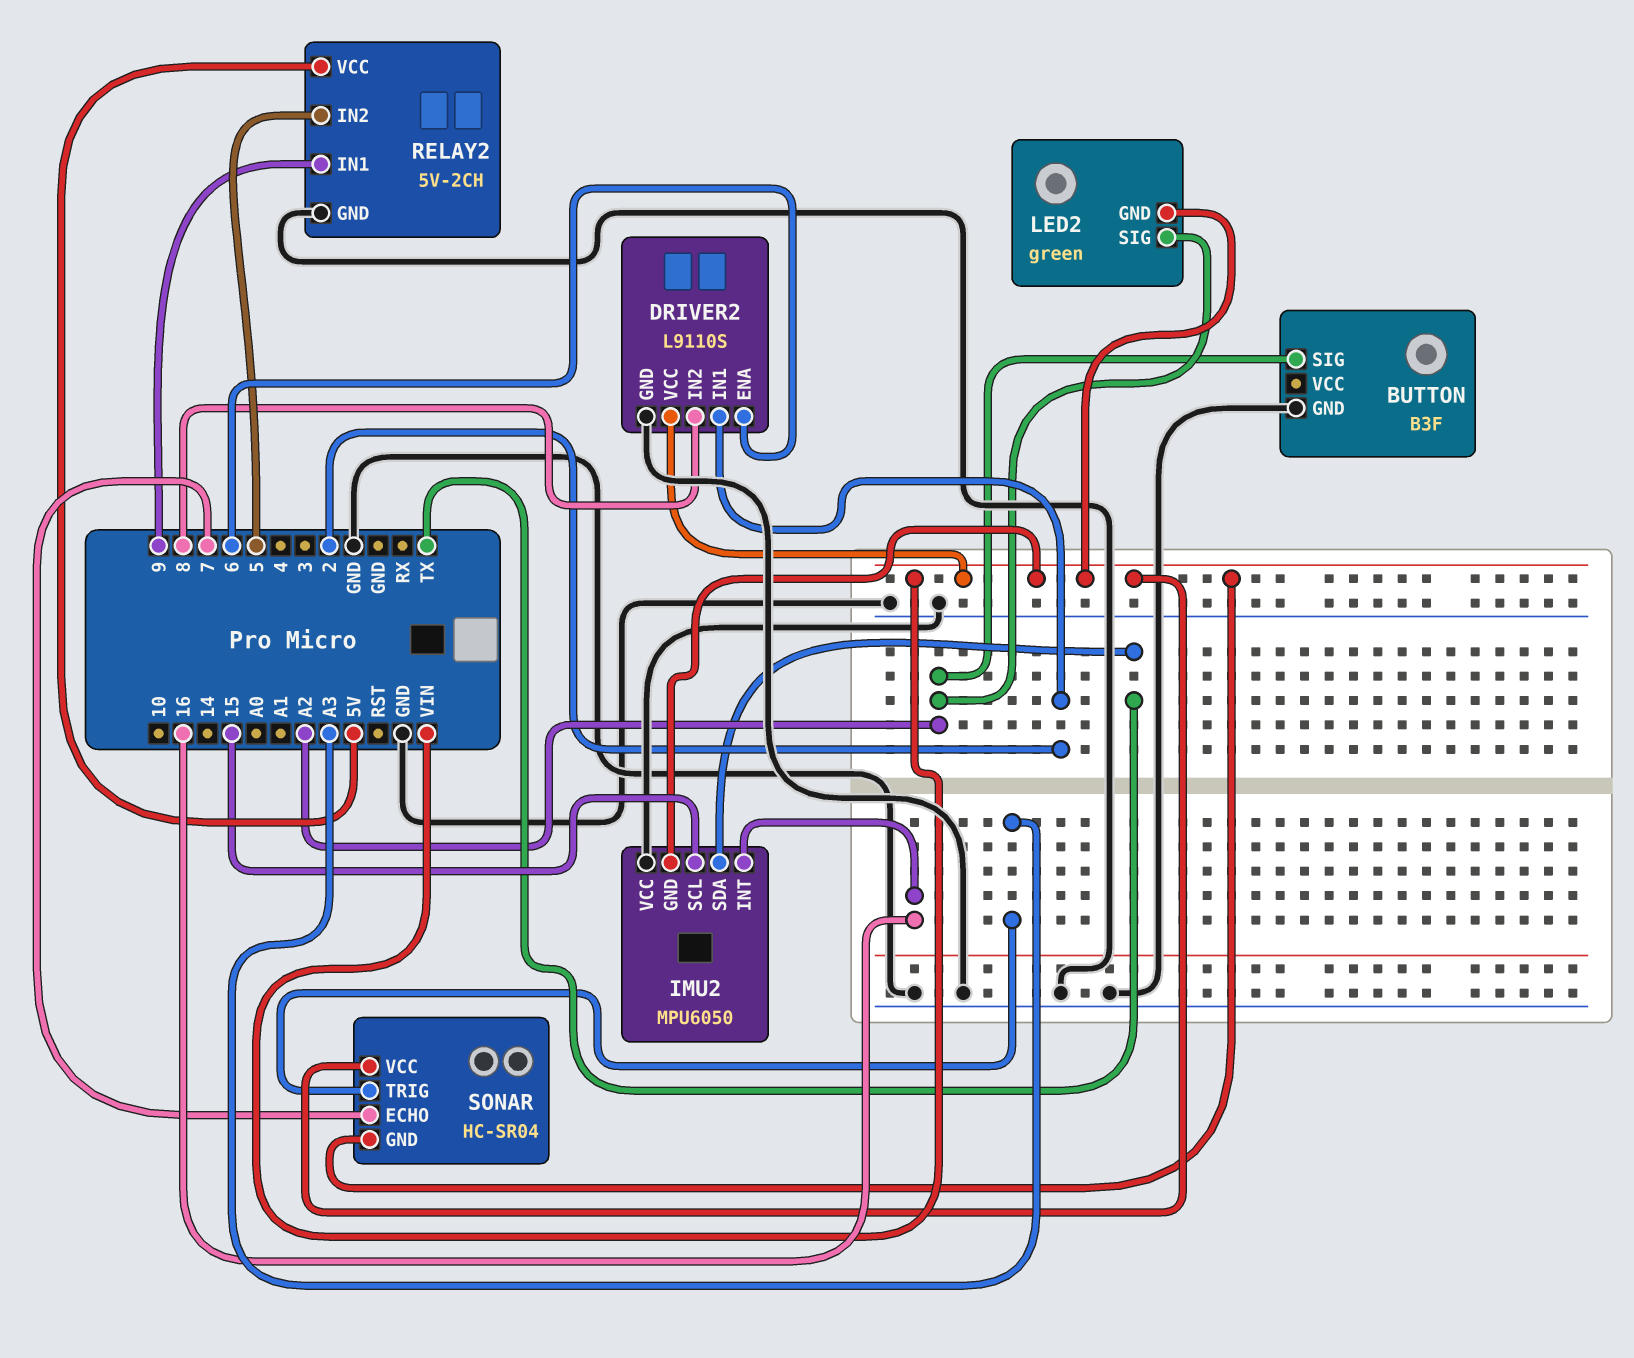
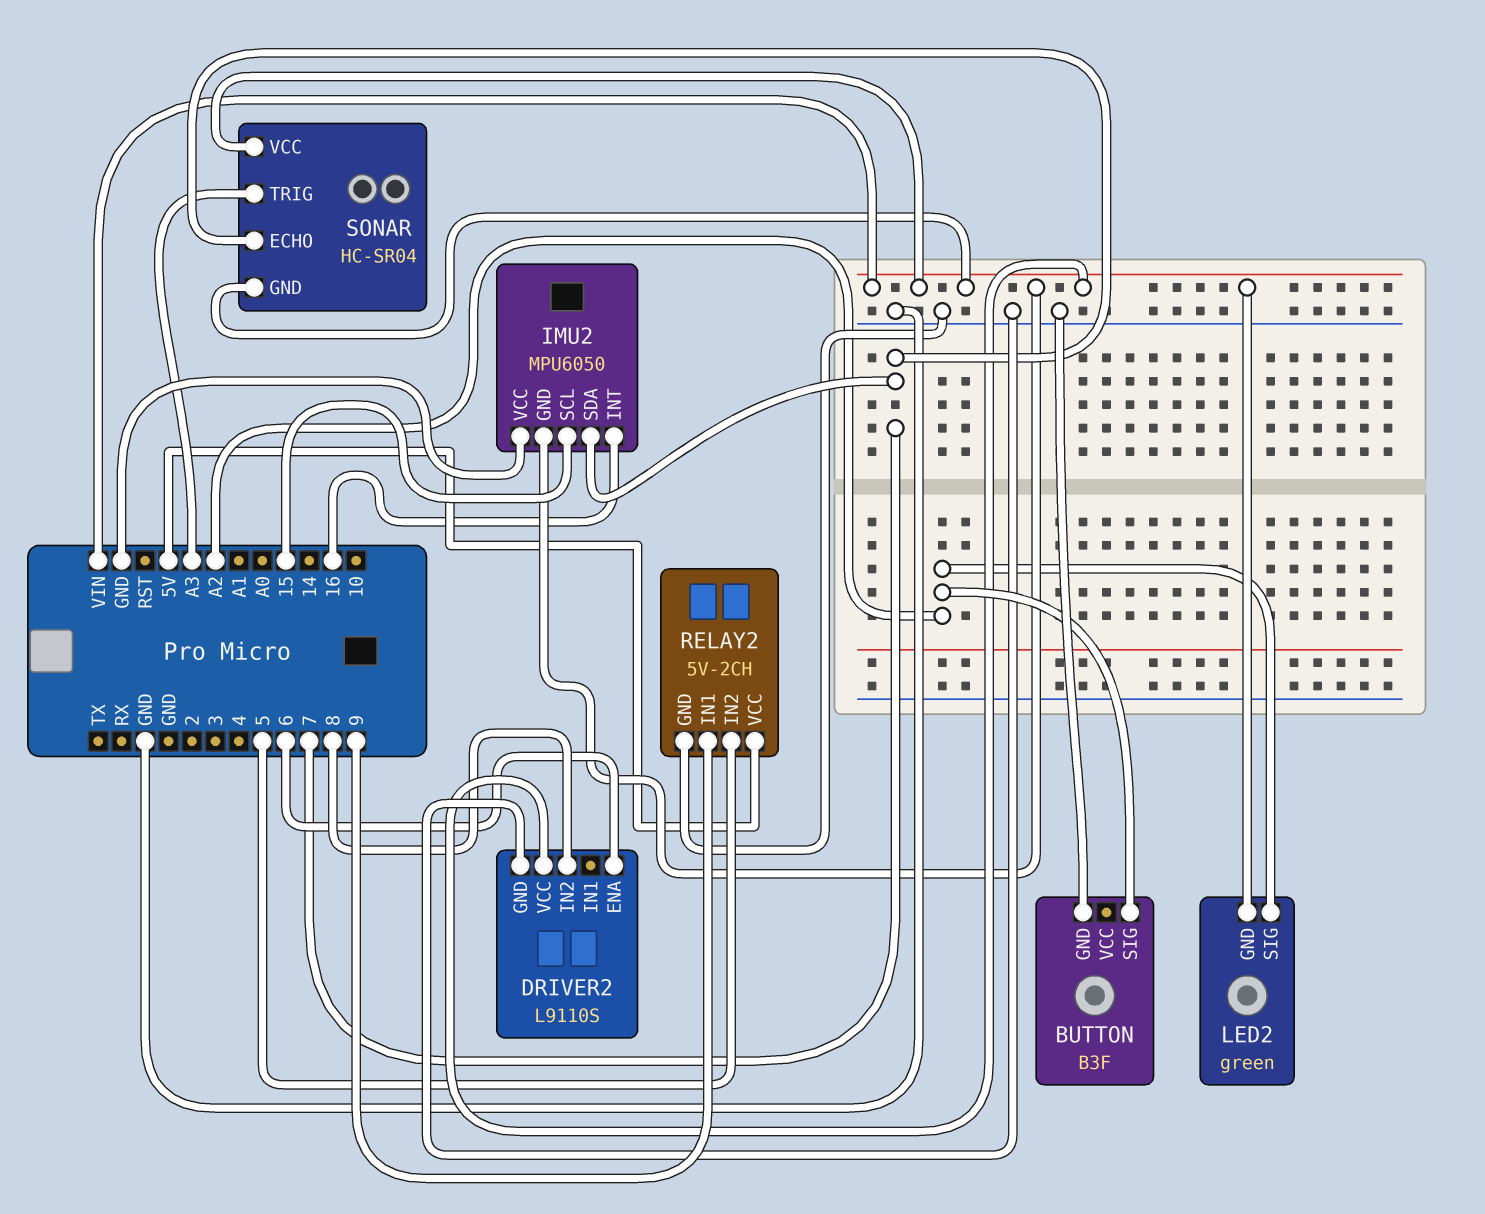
DRIVER2 pin IN1: 2 -> none
IMU2 pin SDA: TX -> 7

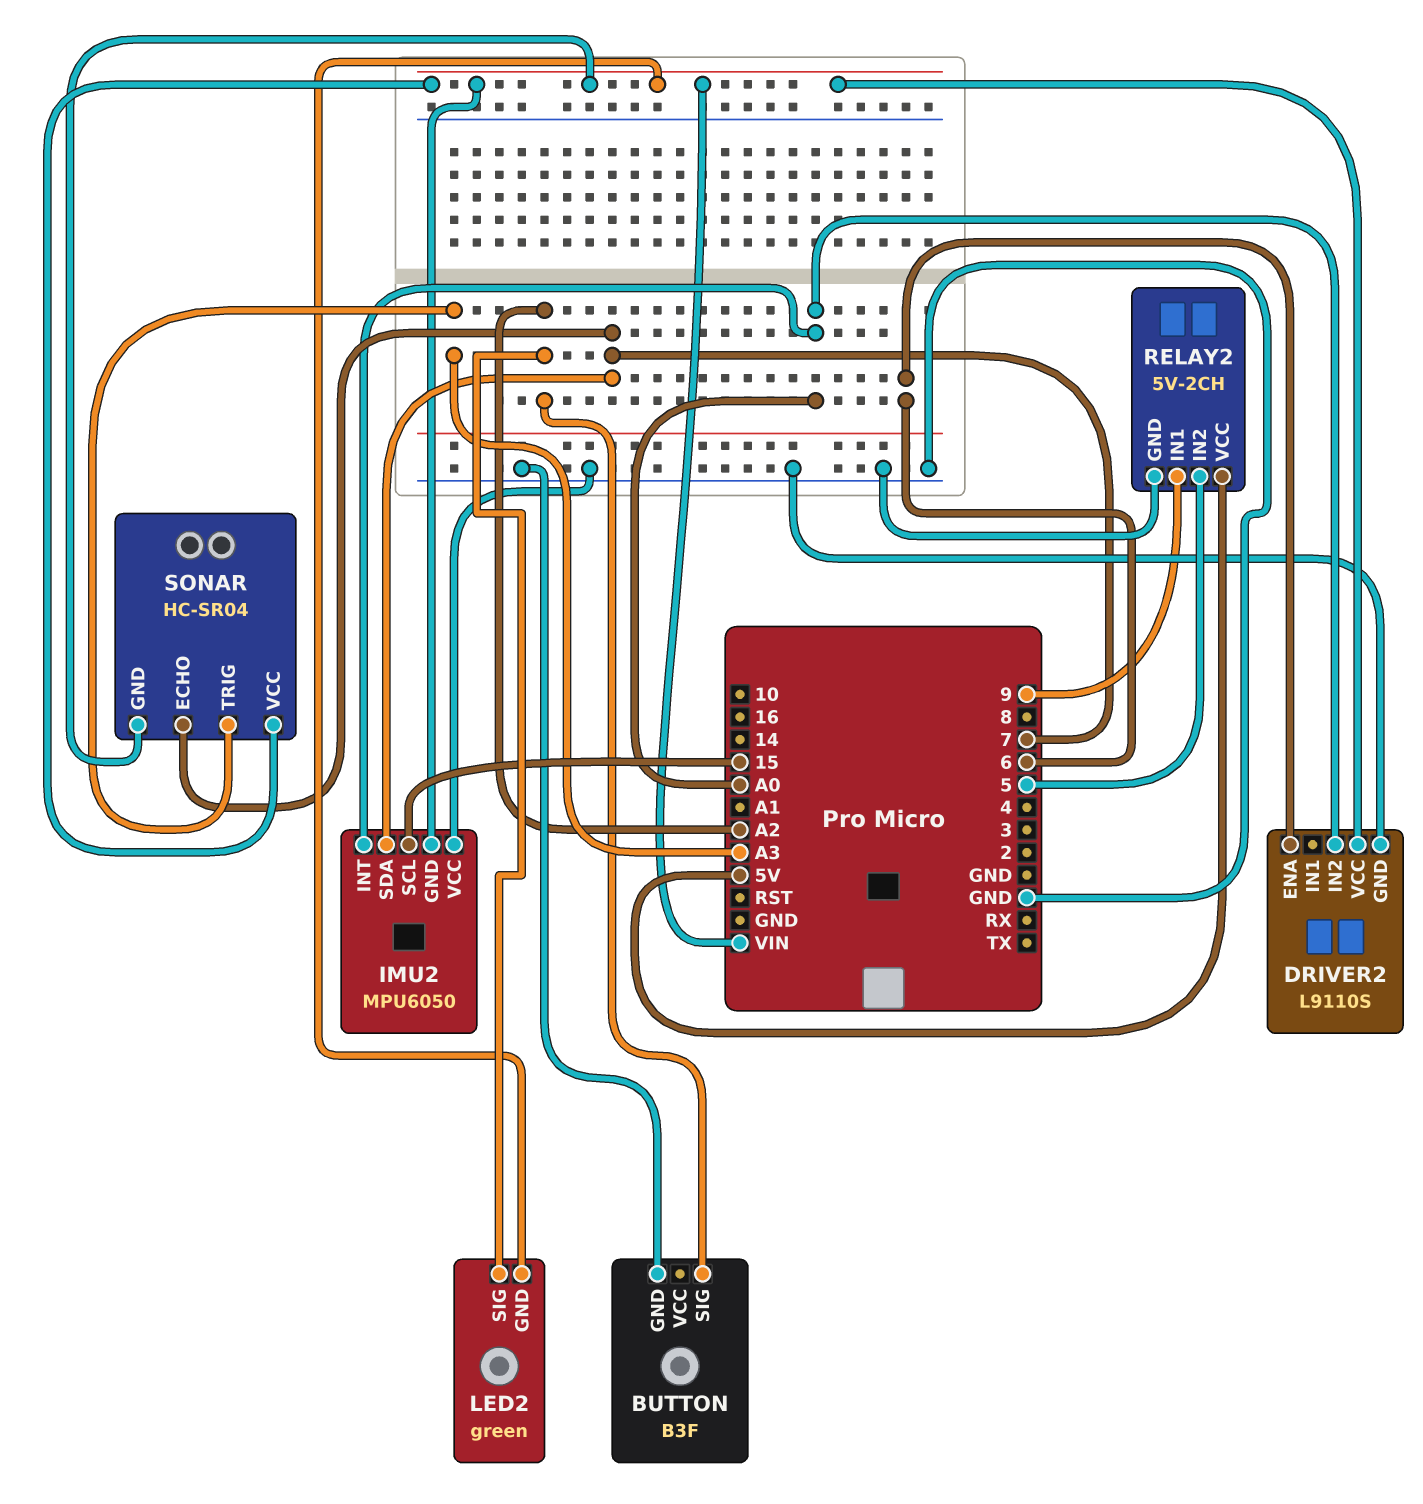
DRIVER2 pin IN2: 8 -> A0
IMU2 pin INT: 16 -> A0

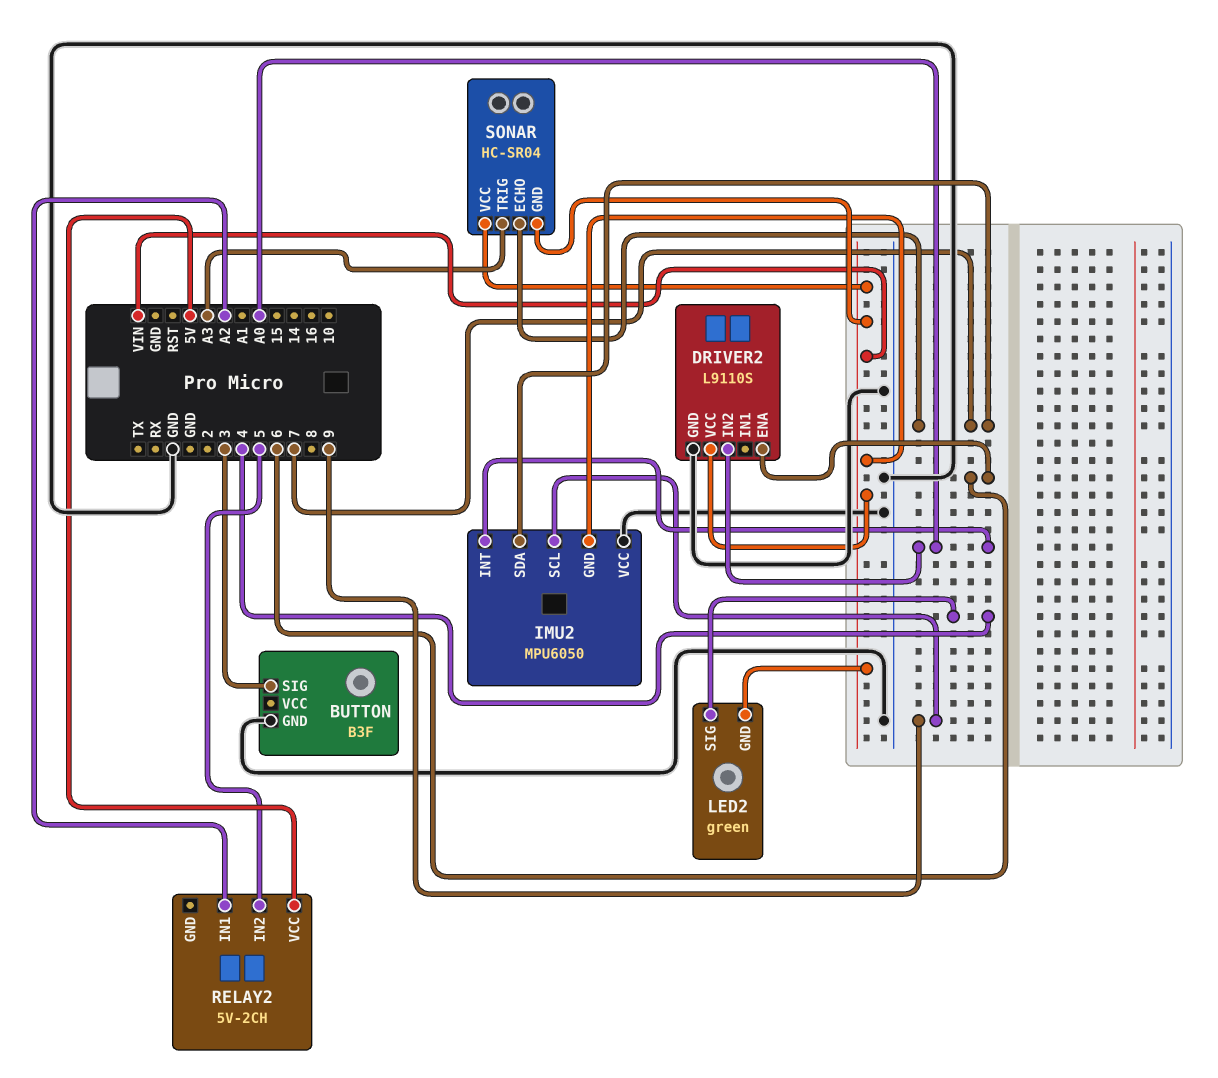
BUTTON pin SIG: A2 -> 3
IMU2 pin SCL: 15 -> 9
LED2 pin SIG: A2 -> 4
RELAY2 pin GND: GND -> none
RELAY2 pin IN1: 9 -> A2

